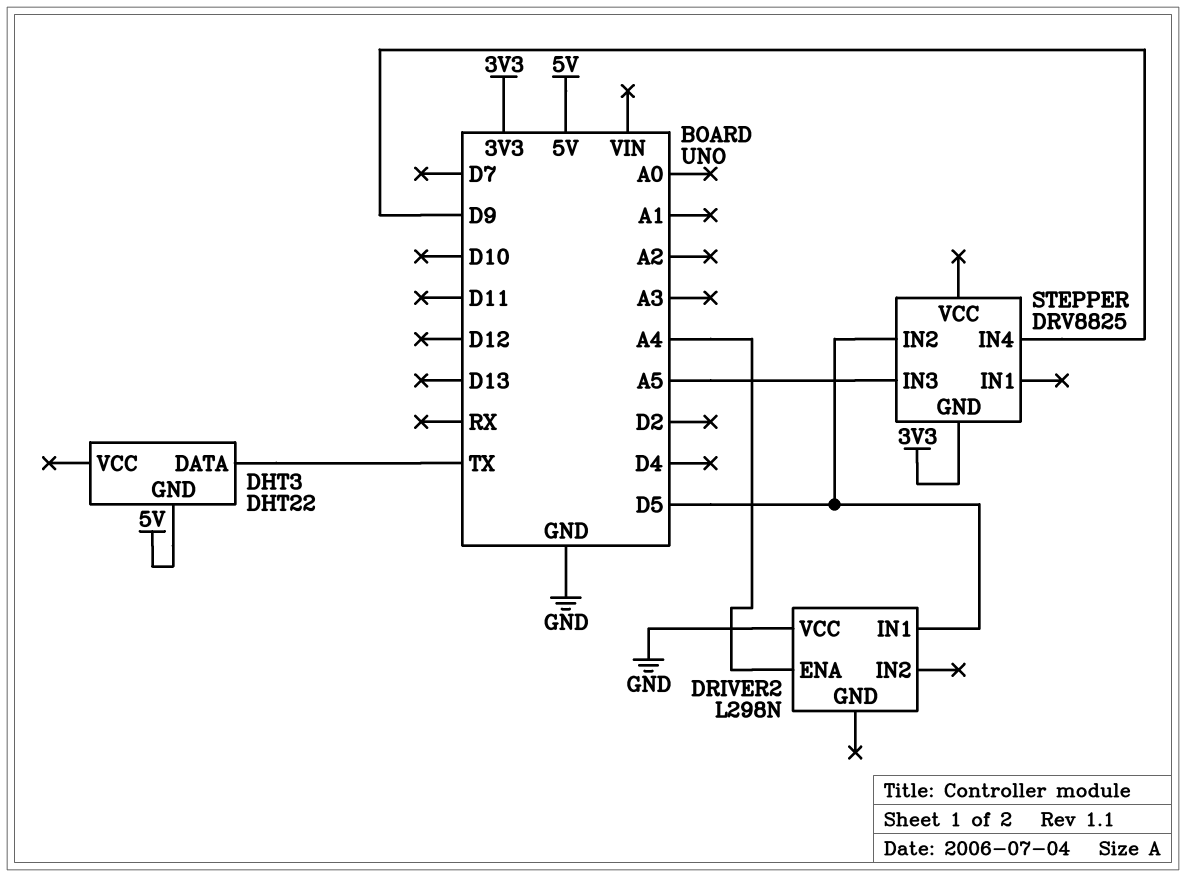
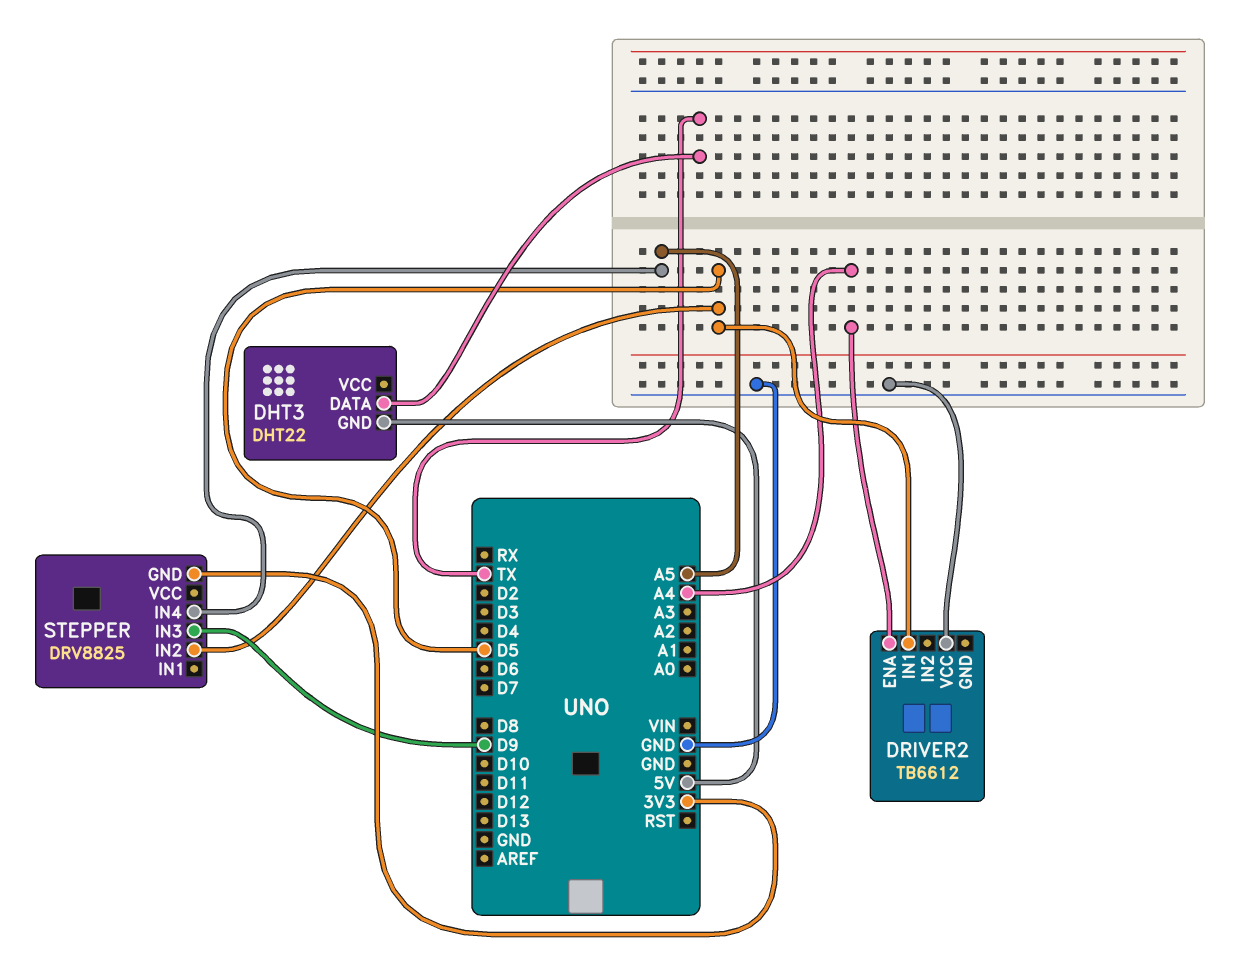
DRIVER2: L298N -> TB6612
STEPPER pin IN3: A5 -> D9
STEPPER pin IN4: D9 -> A5

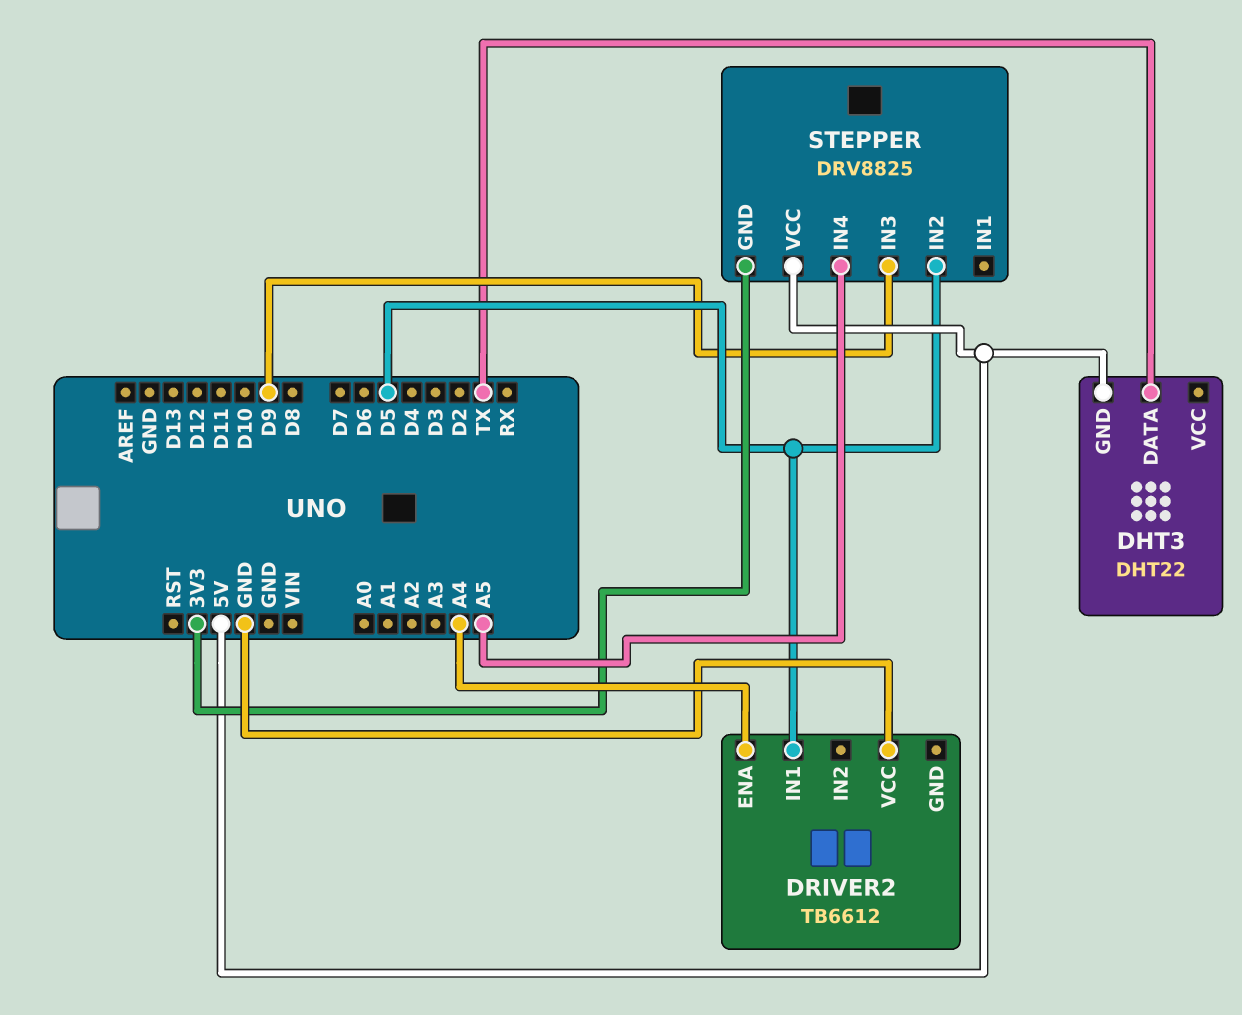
STEPPER pin VCC: none -> 5V

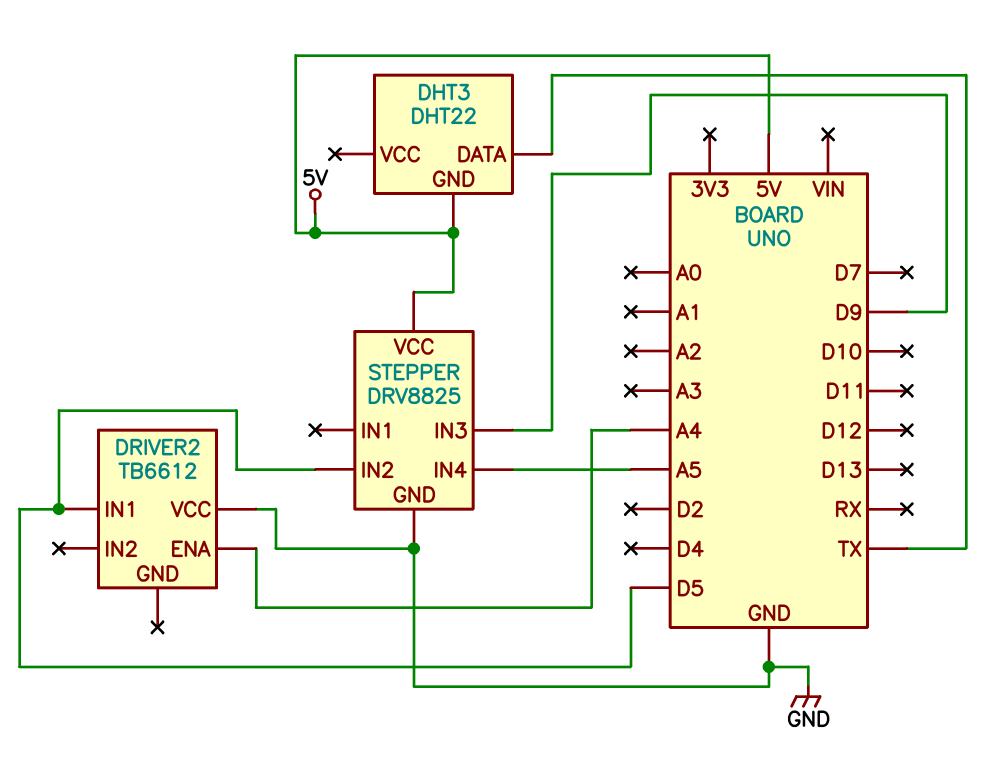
STEPPER pin GND: 3V3 -> GND

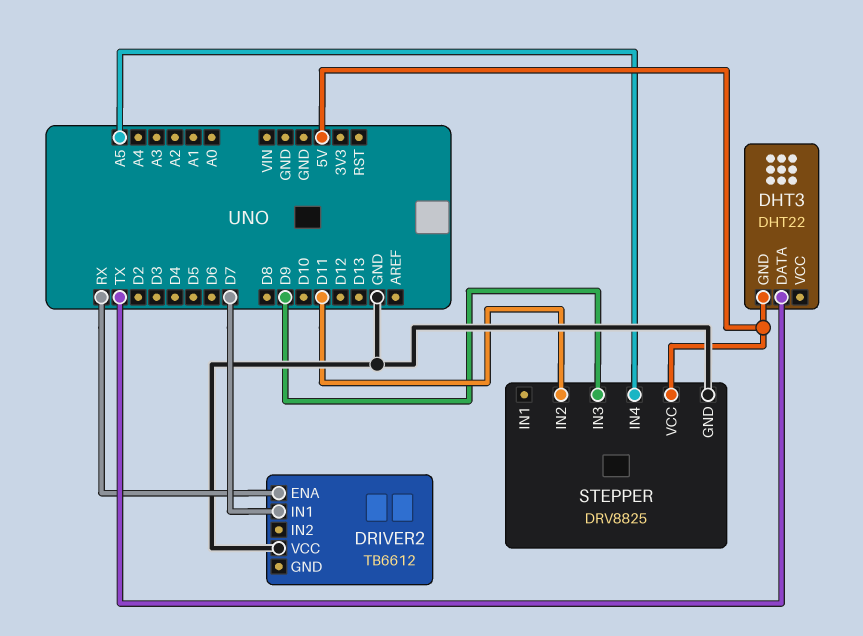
DRIVER2 pin ENA: A4 -> RX
DRIVER2 pin IN1: D5 -> D7
STEPPER pin IN2: D5 -> D11

